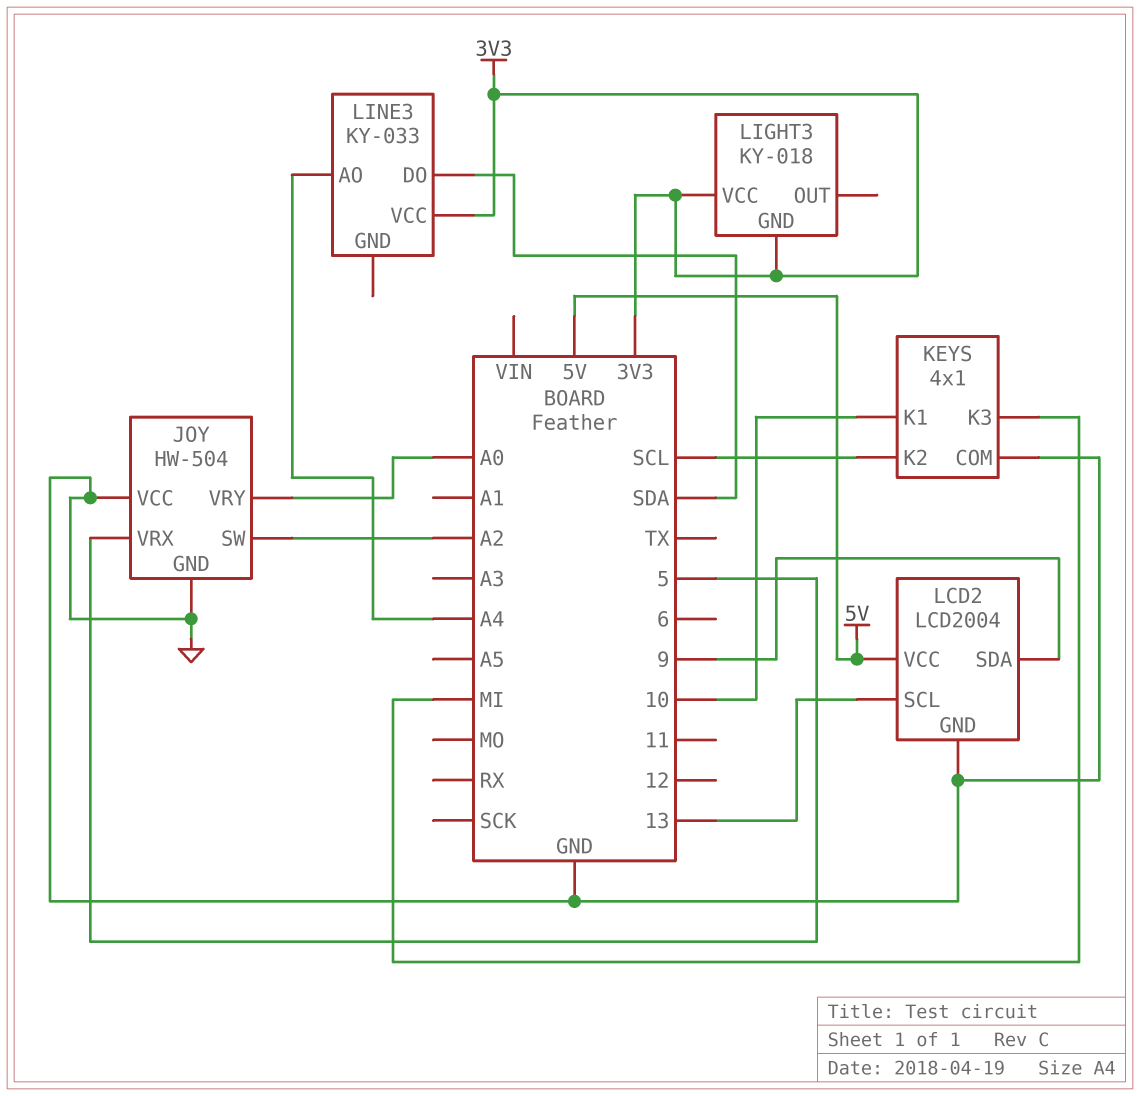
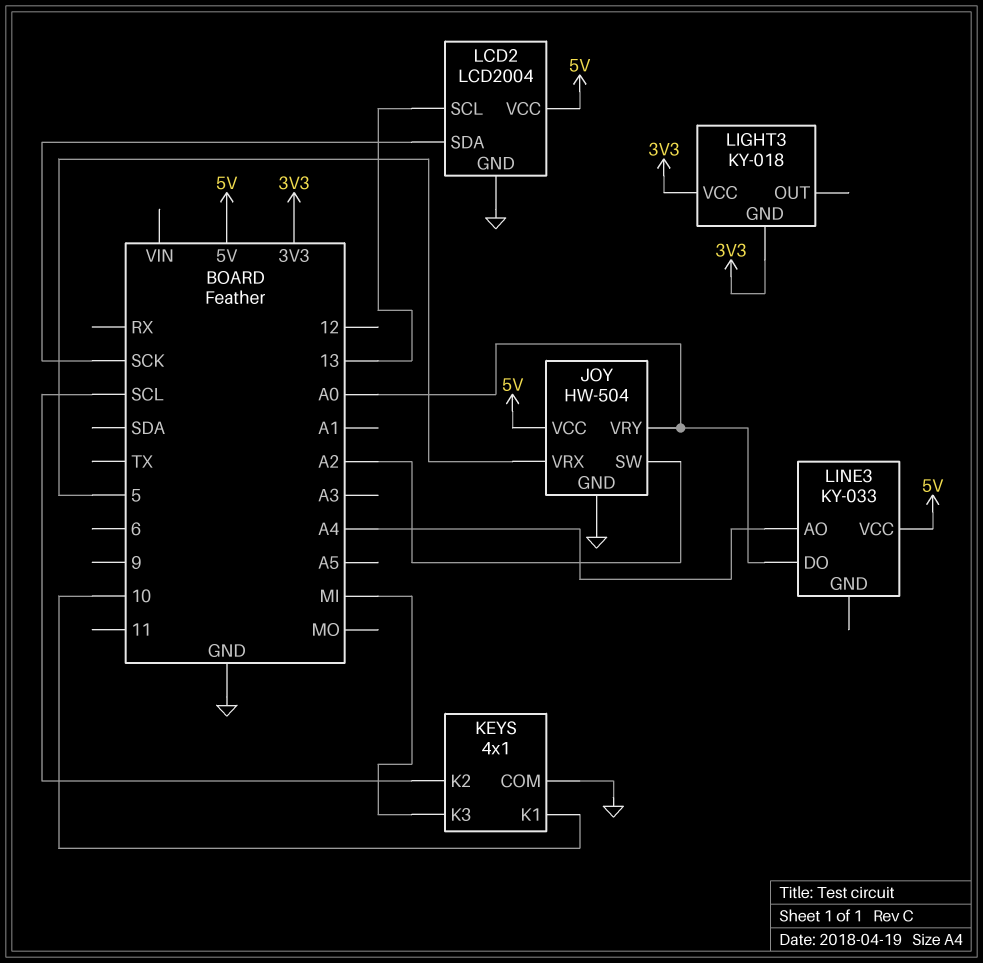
JOY pin VCC: GND -> 5V
LCD2 pin SDA: 9 -> SCK
LINE3 pin DO: SDA -> A0
LINE3 pin VCC: 3V3 -> 5V

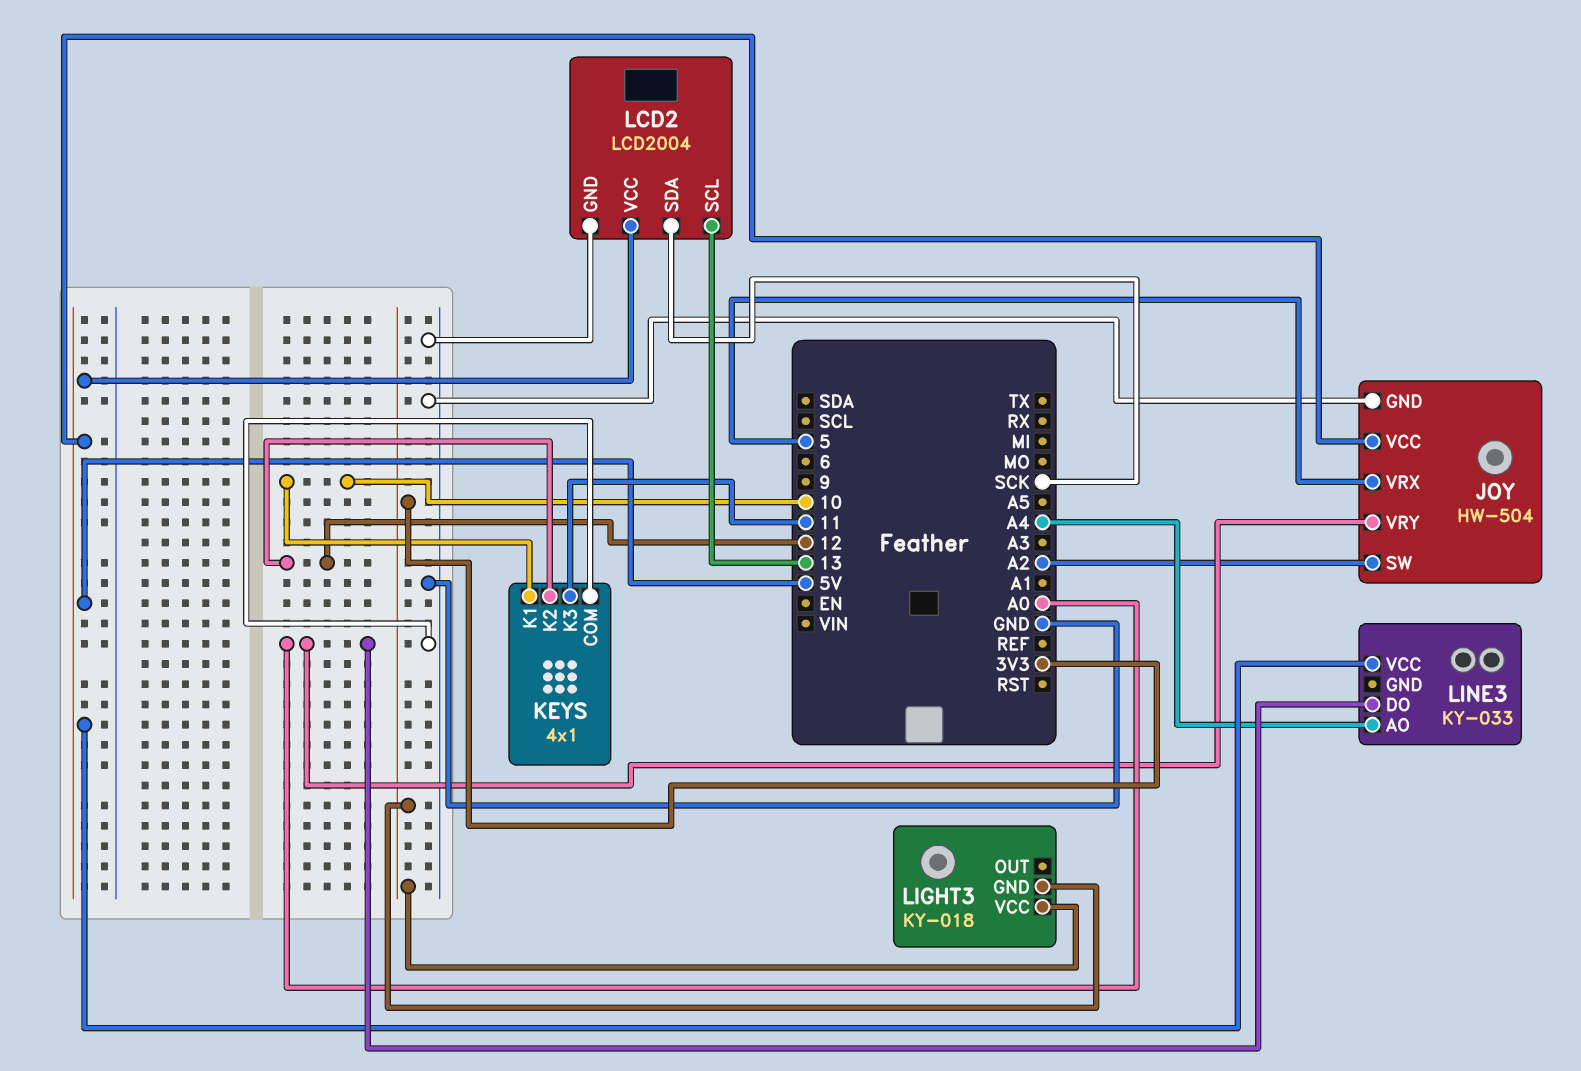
KEYS pin K2: SCL -> 12
KEYS pin K3: MI -> 11

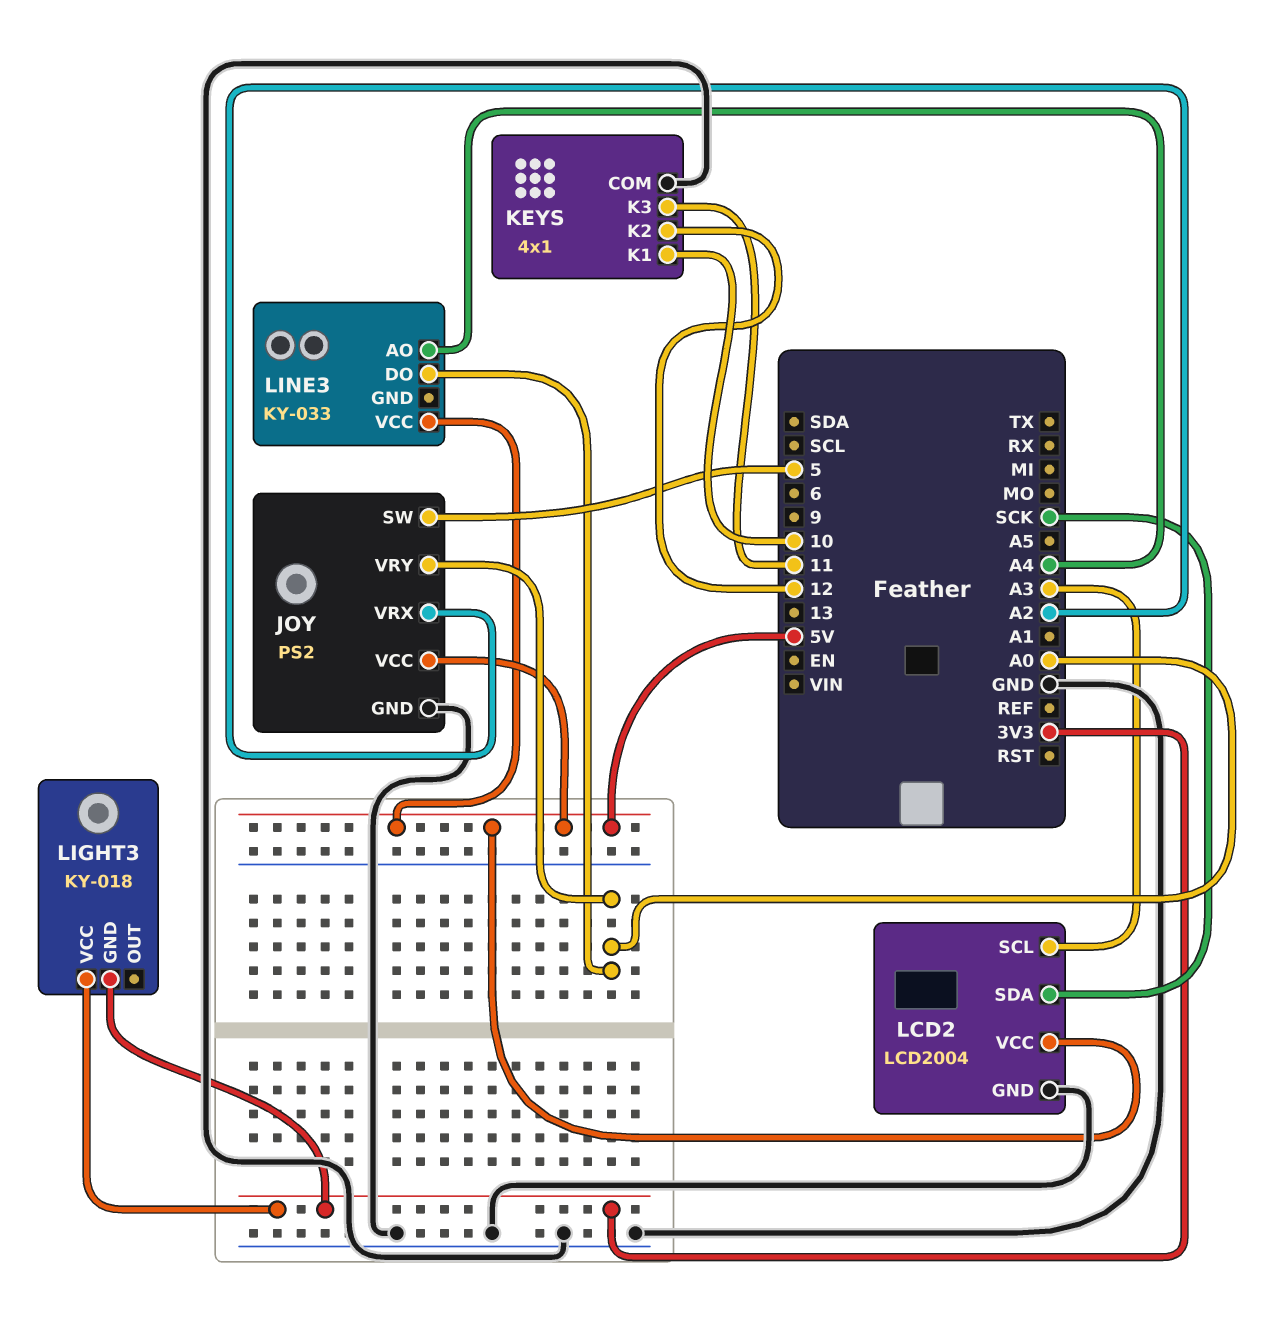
JOY: HW-504 -> PS2
JOY pin SW: A2 -> 5
JOY pin VRX: 5 -> A2
LCD2 pin SCL: 13 -> A3

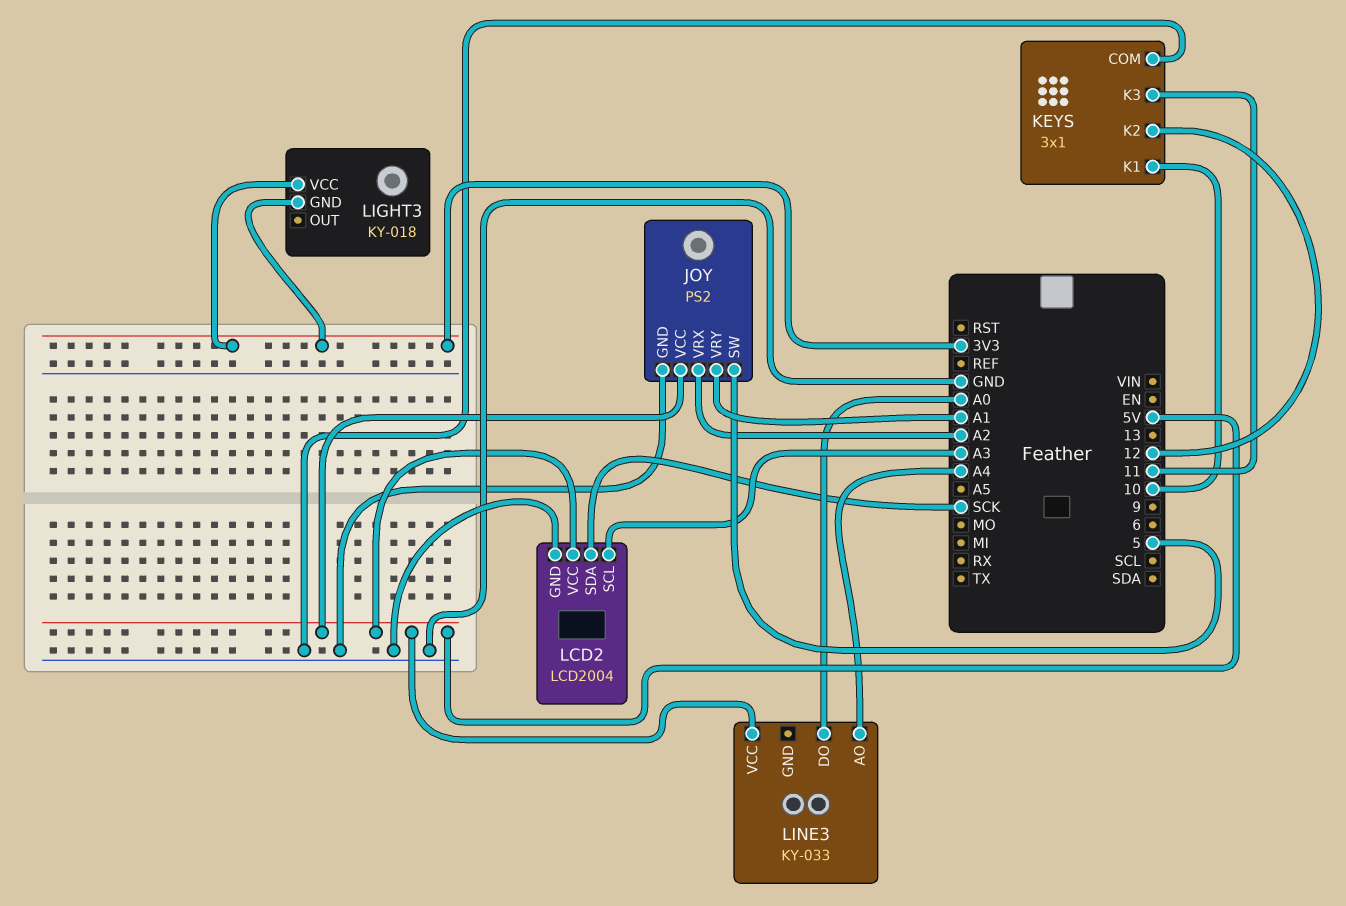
JOY pin VRY: A0 -> A1
KEYS: 4x1 -> 3x1

